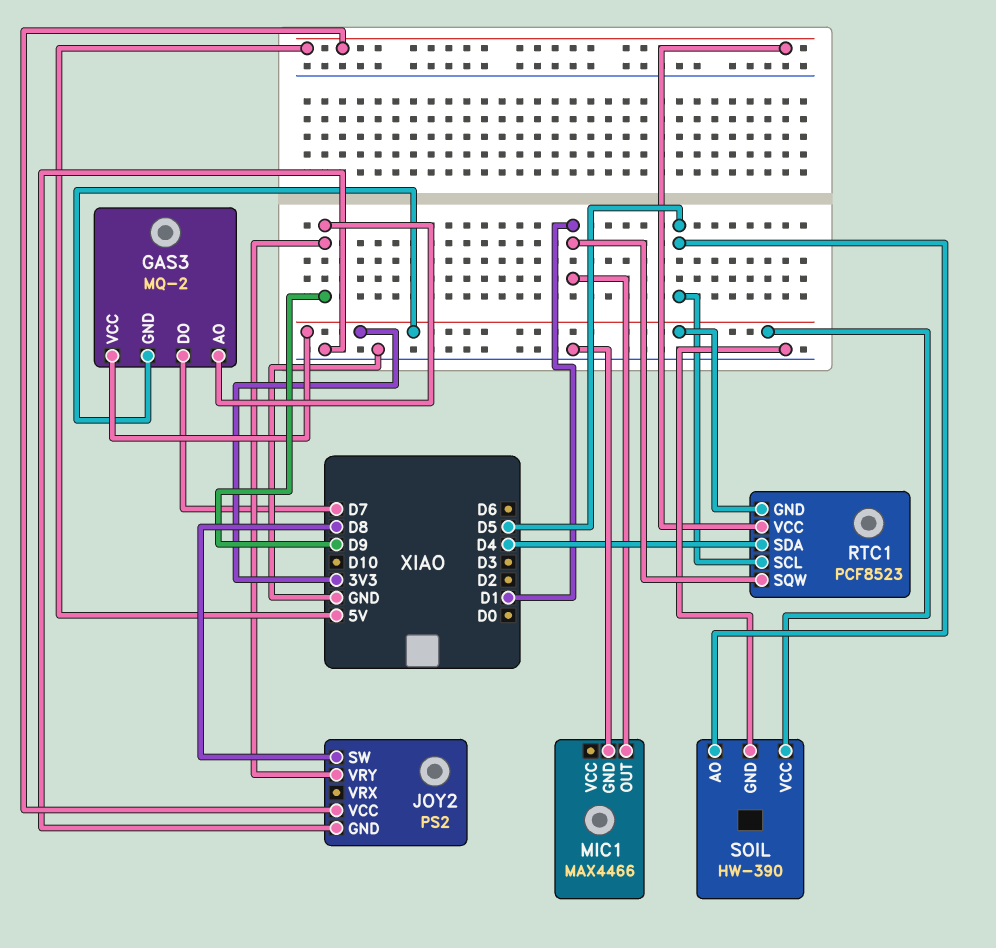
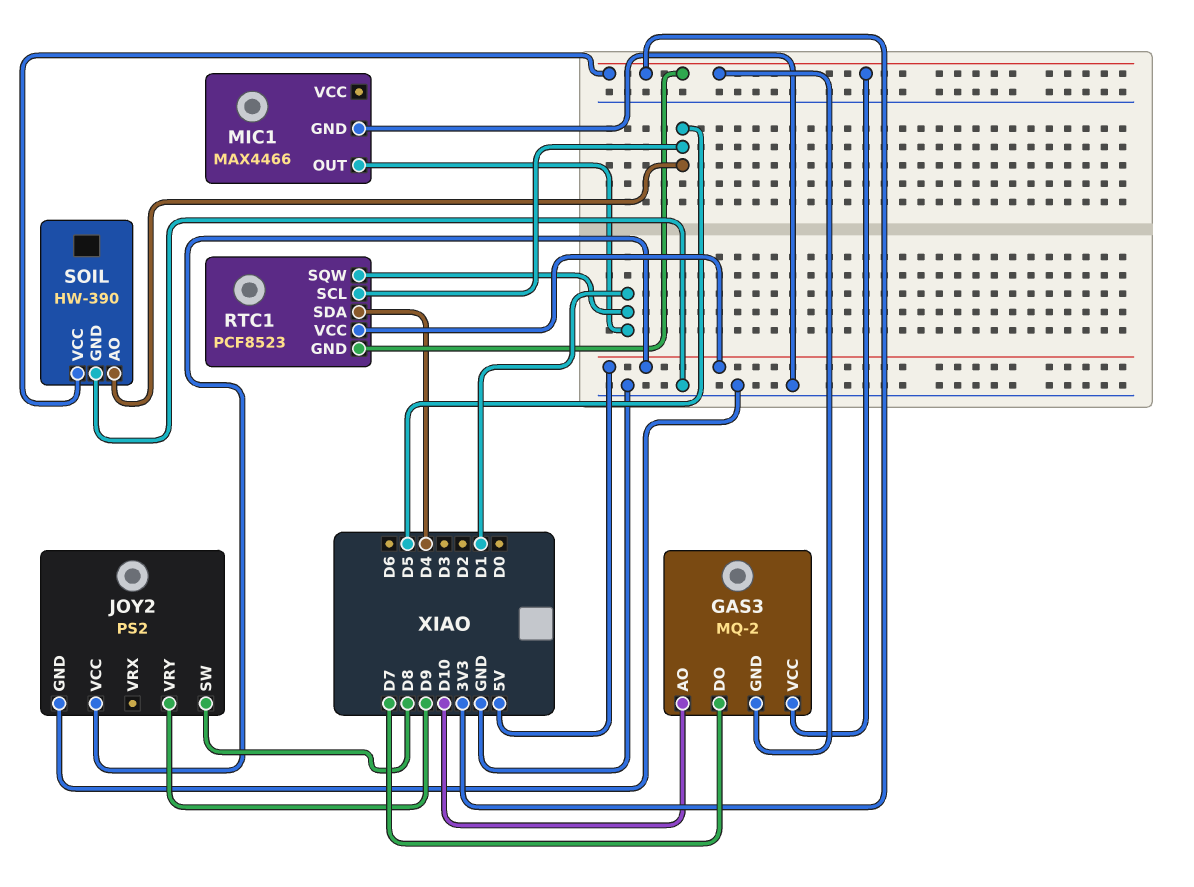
GAS3 pin AO: D9 -> D10

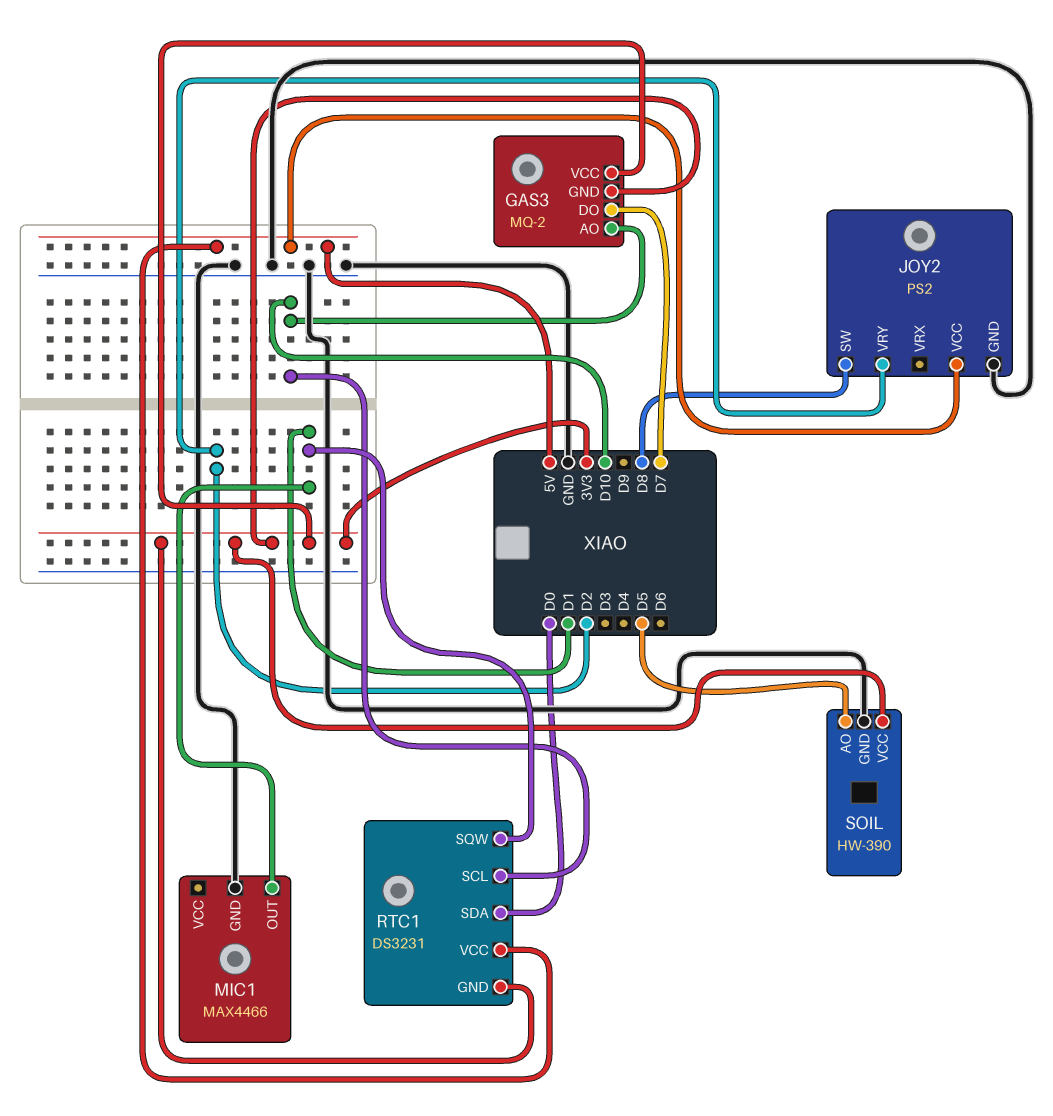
JOY2 pin VRY: D9 -> D2
RTC1: PCF8523 -> DS3231
RTC1 pin SCL: D5 -> D10
RTC1 pin SDA: D4 -> D0

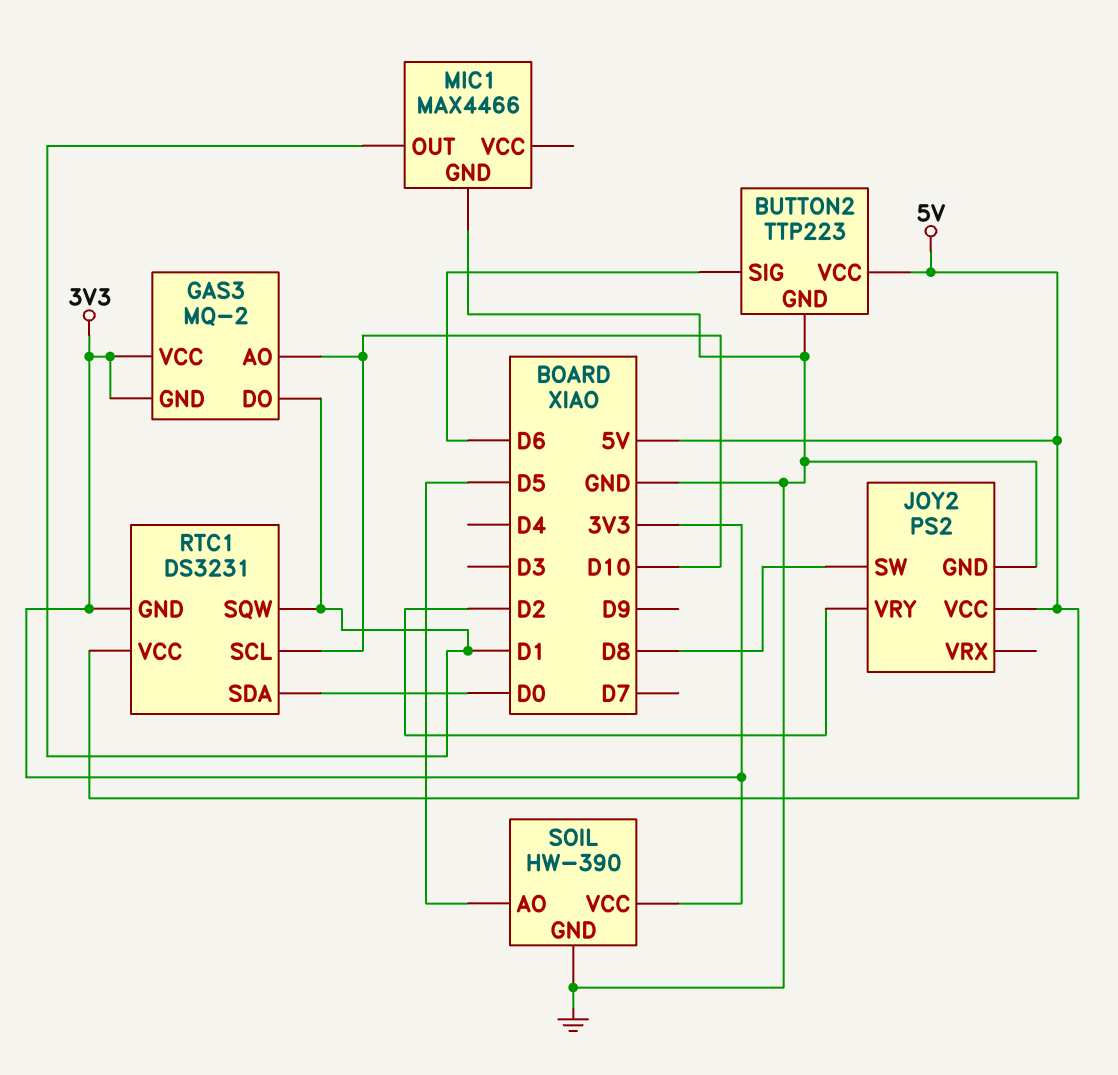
BUTTON2: none -> TTP223
BUTTON2 pin GND: none -> GND
BUTTON2 pin SIG: none -> D6
BUTTON2 pin VCC: none -> 5V
GAS3 pin DO: D7 -> D1

